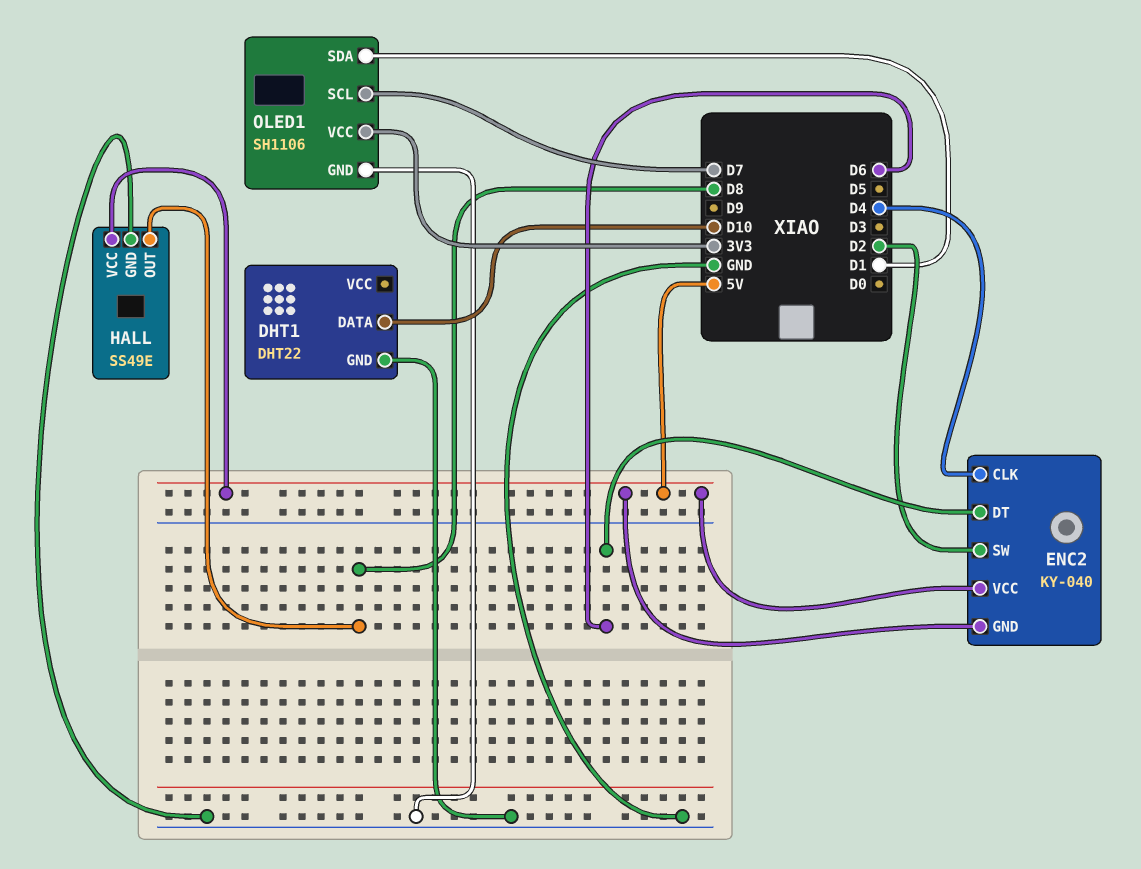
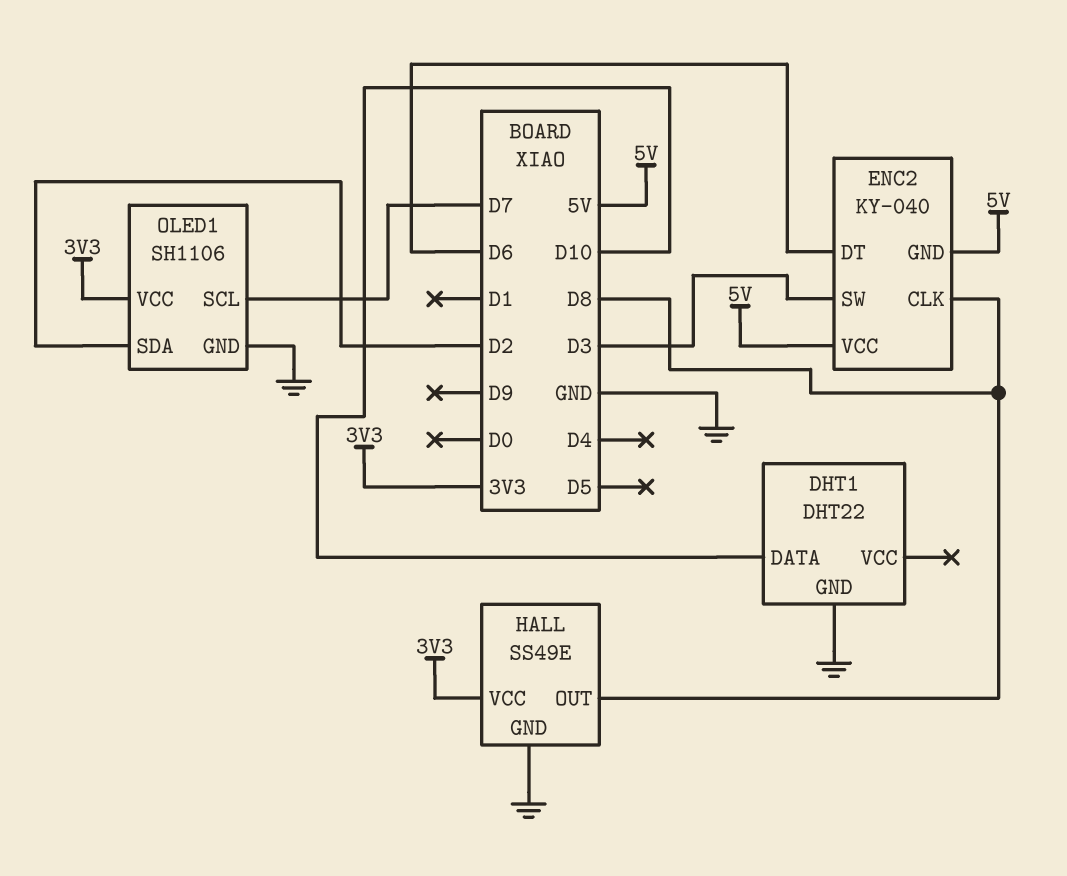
ENC2 pin CLK: D4 -> D8
ENC2 pin SW: D2 -> D3
HALL pin VCC: 5V -> 3V3
OLED1 pin SDA: D1 -> D2

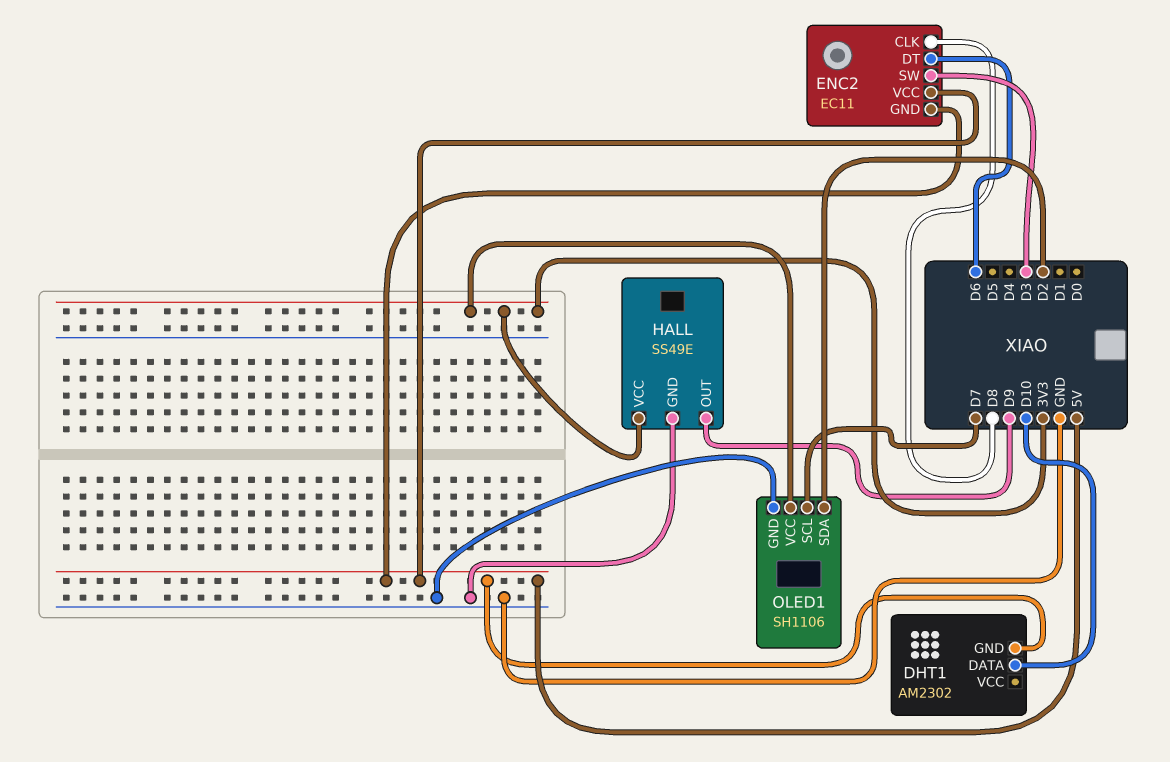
DHT1: DHT22 -> AM2302
DHT1 pin GND: GND -> 5V
ENC2: KY-040 -> EC11
HALL pin OUT: D8 -> D9

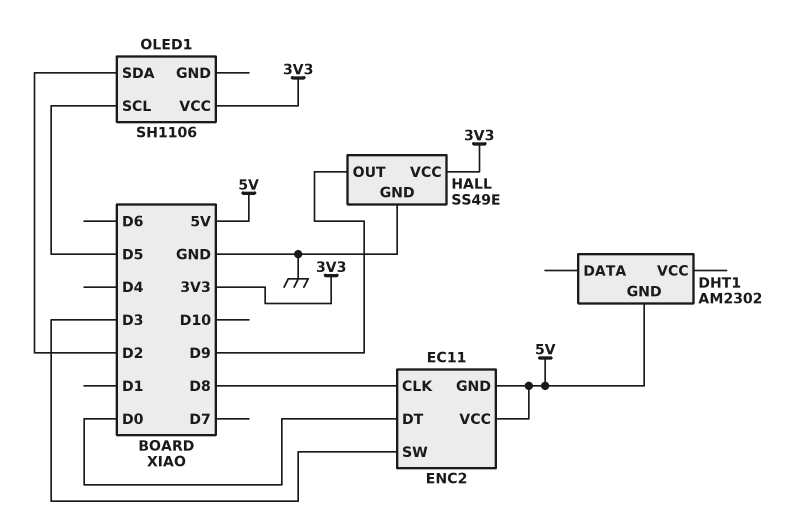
DHT1 pin DATA: D10 -> none
ENC2 pin DT: D6 -> D0
OLED1 pin GND: GND -> none
OLED1 pin SCL: D7 -> D5

